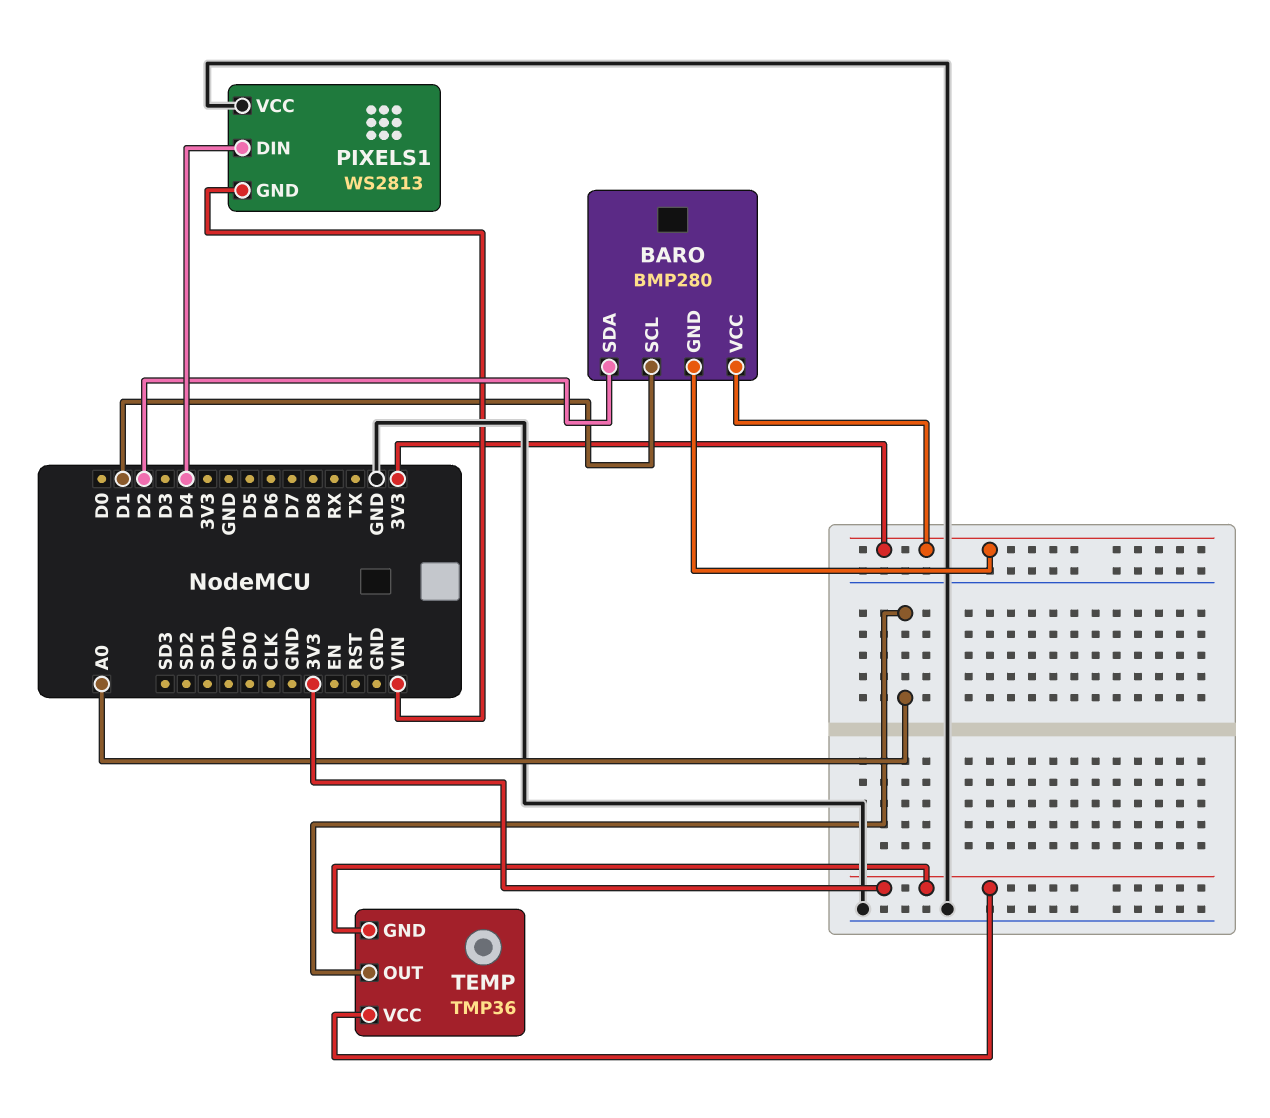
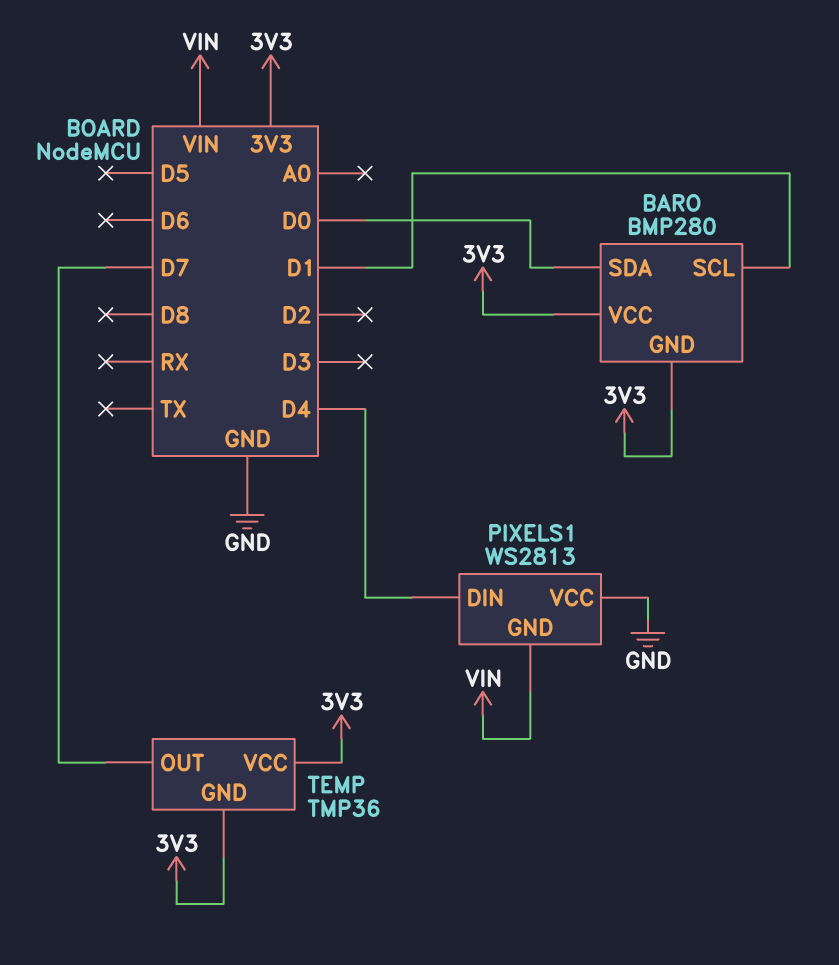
BARO pin SDA: D2 -> D0
TEMP pin OUT: A0 -> D7

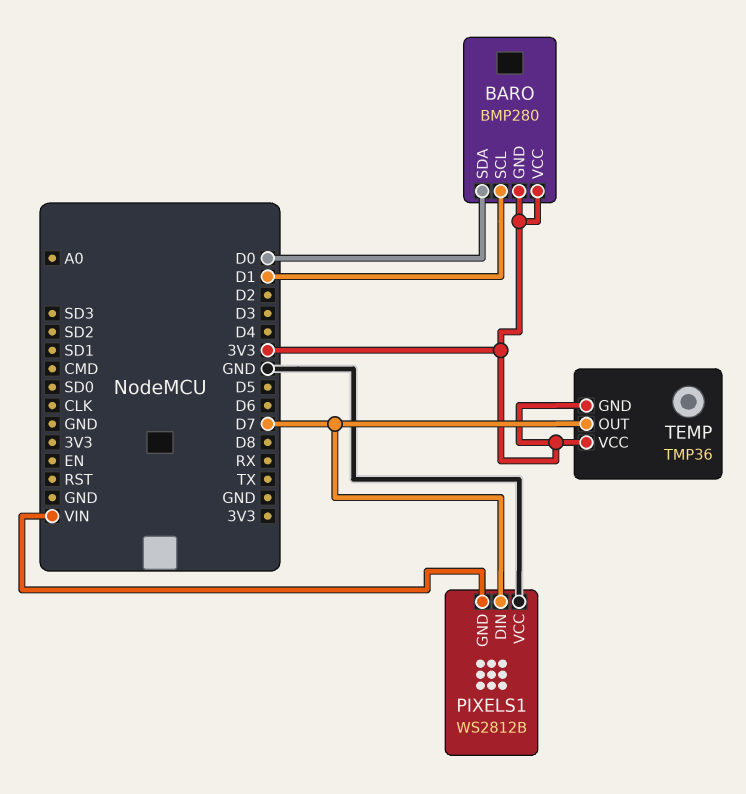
PIXELS1: WS2813 -> WS2812B
PIXELS1 pin DIN: D4 -> D7

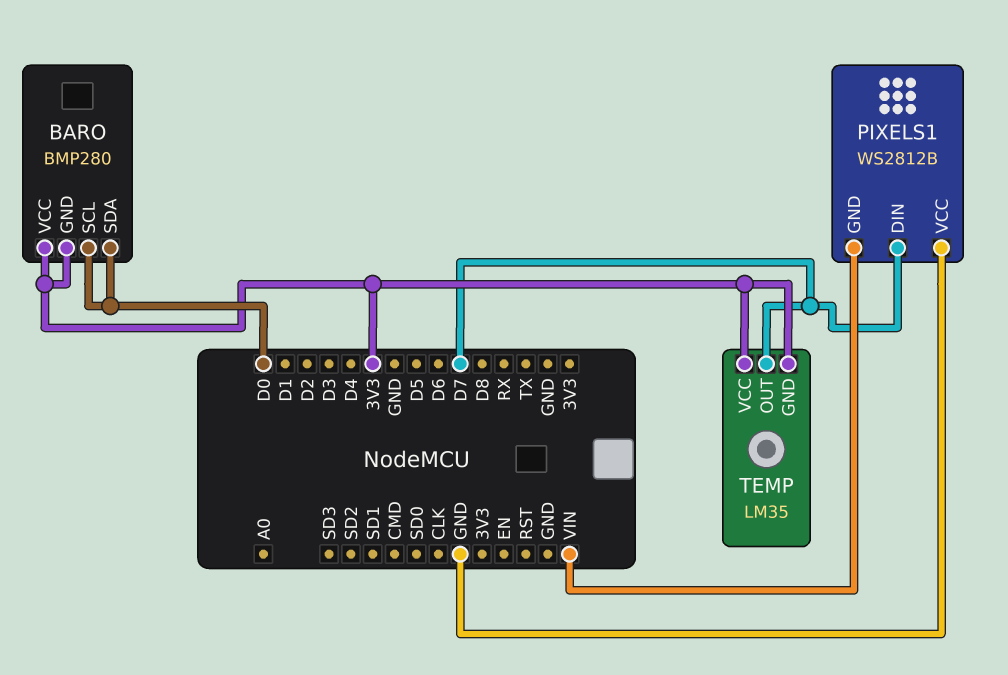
BARO pin SCL: D1 -> D0
TEMP: TMP36 -> LM35

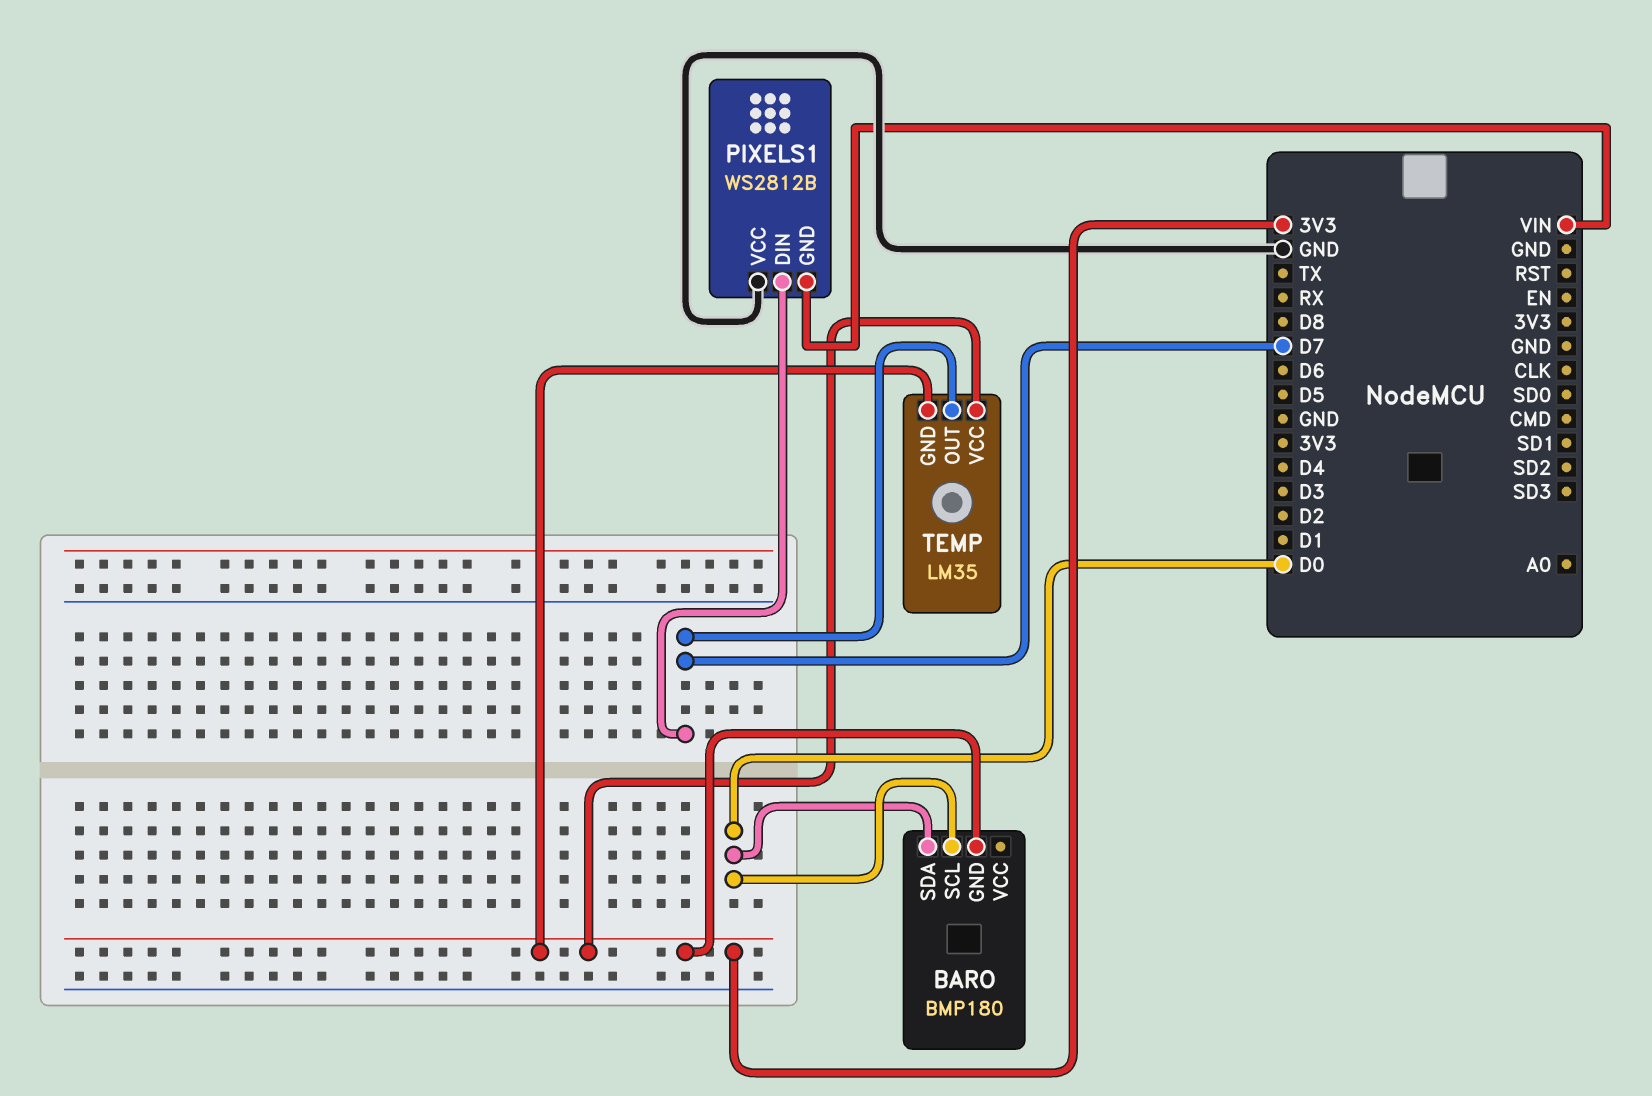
BARO: BMP280 -> BMP180
BARO pin VCC: 3V3 -> none

